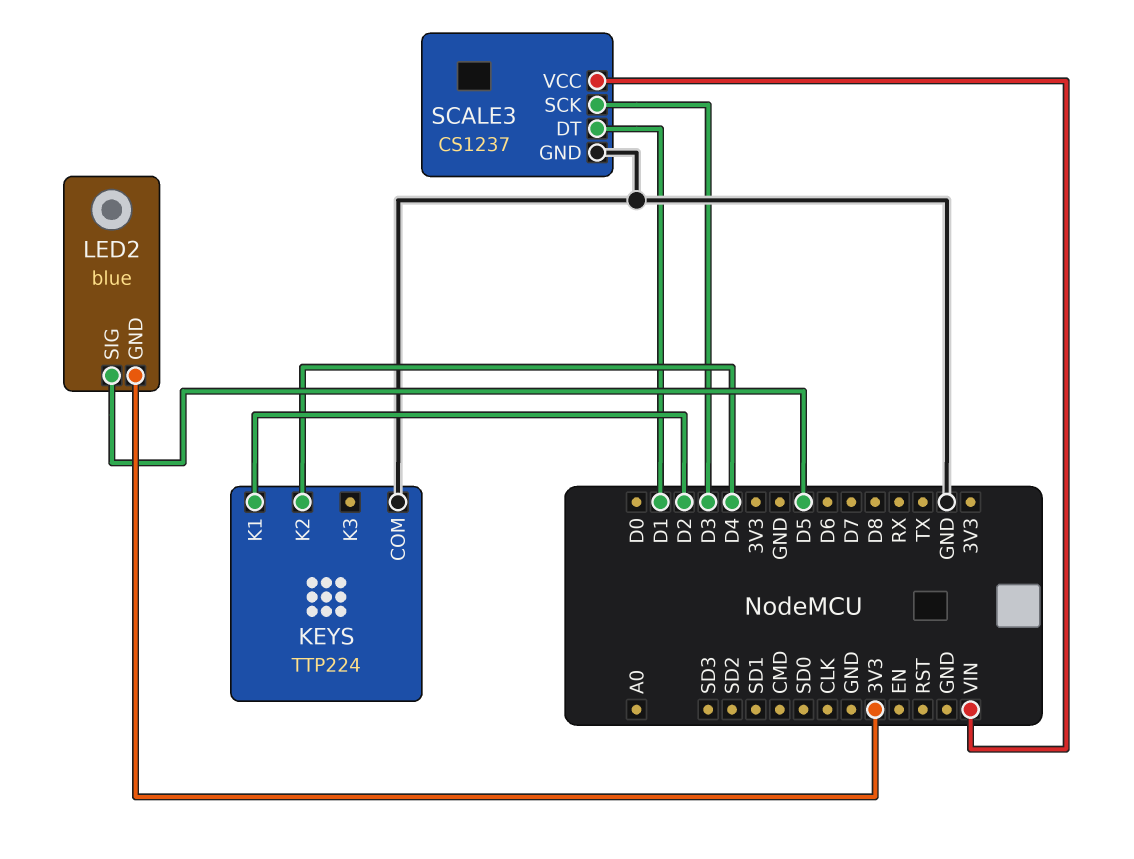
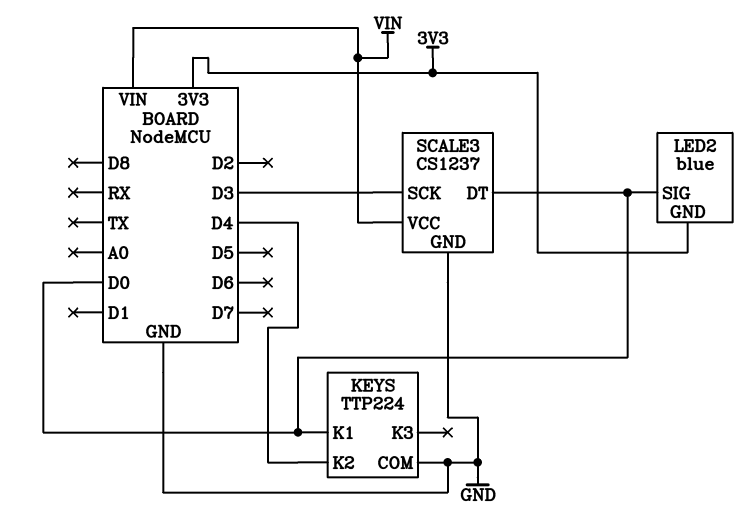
KEYS pin K1: D2 -> D0
LED2 pin SIG: D5 -> D0
SCALE3 pin DT: D1 -> D0

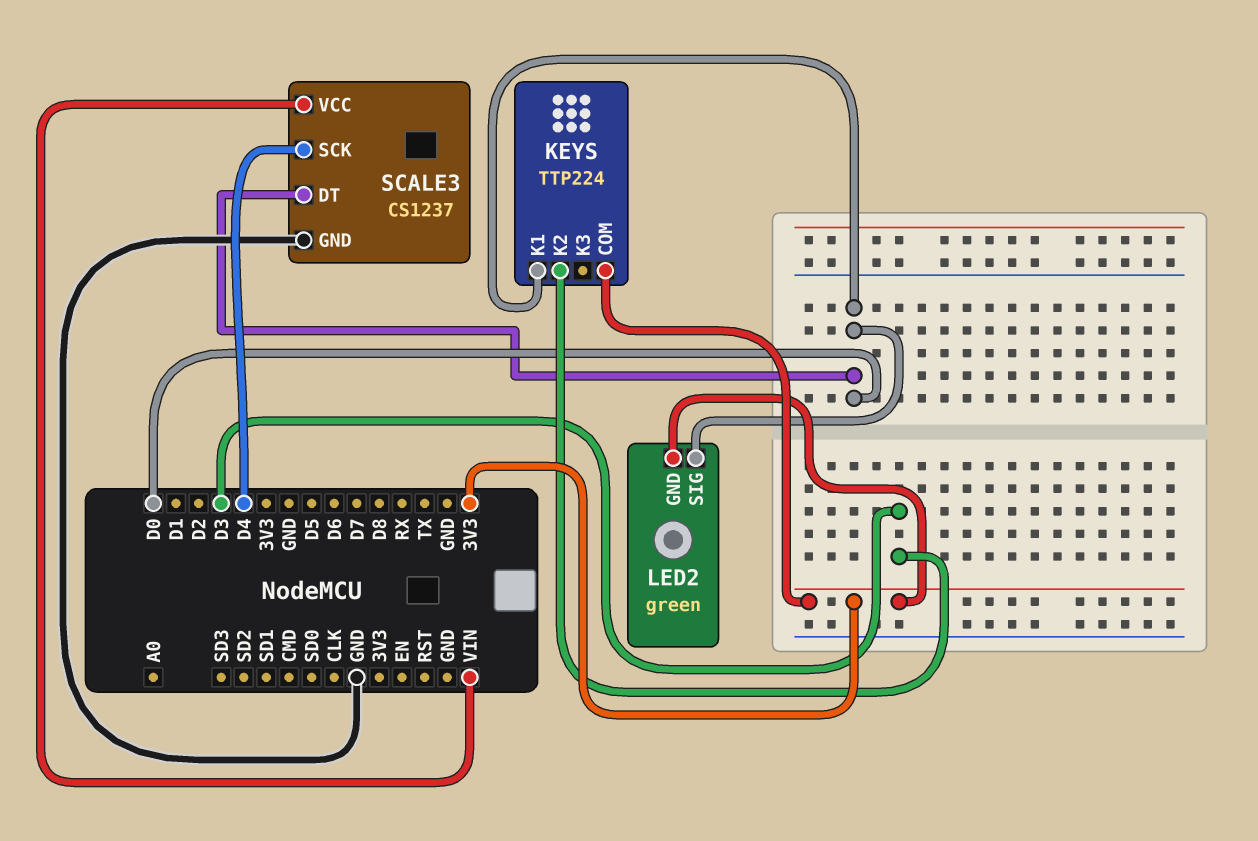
KEYS pin COM: GND -> 3V3
KEYS pin K2: D4 -> D3
LED2: blue -> green
SCALE3 pin SCK: D3 -> D4

